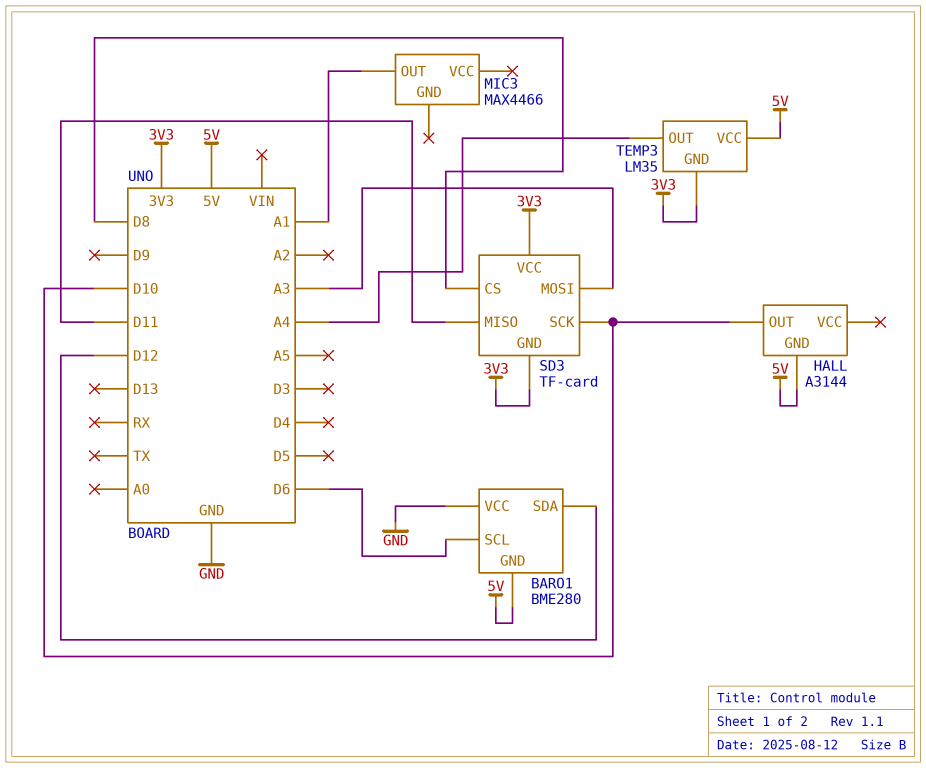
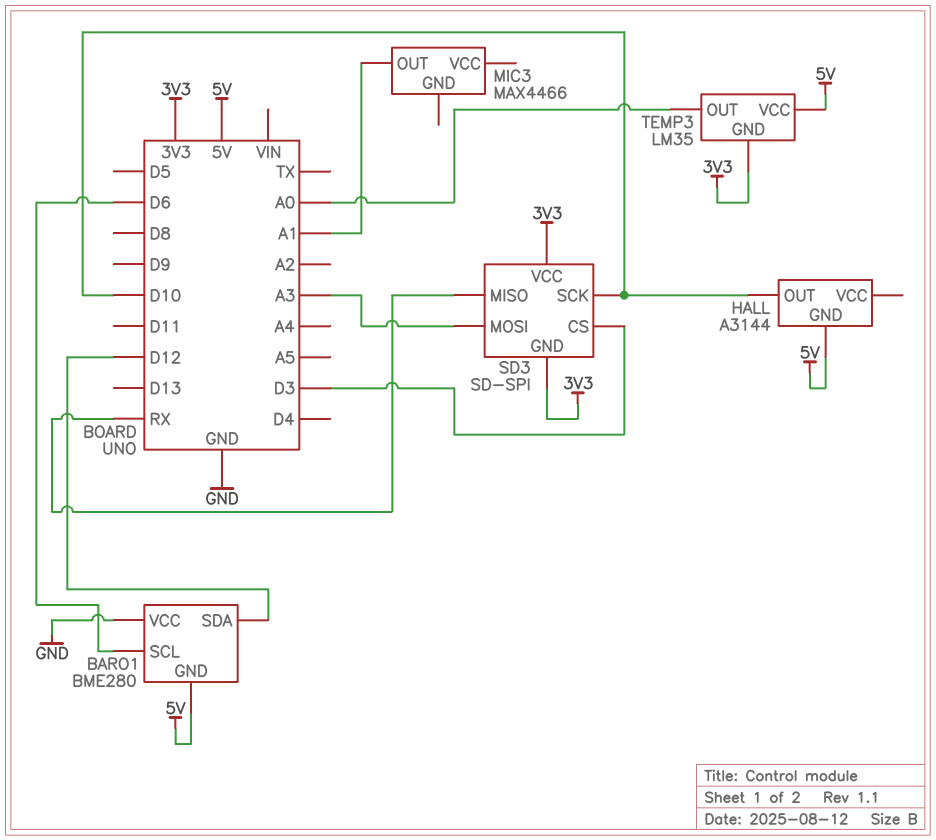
SD3: TF-card -> SD-SPI
SD3 pin CS: D8 -> D3
SD3 pin MISO: D11 -> RX
TEMP3 pin OUT: A4 -> A0

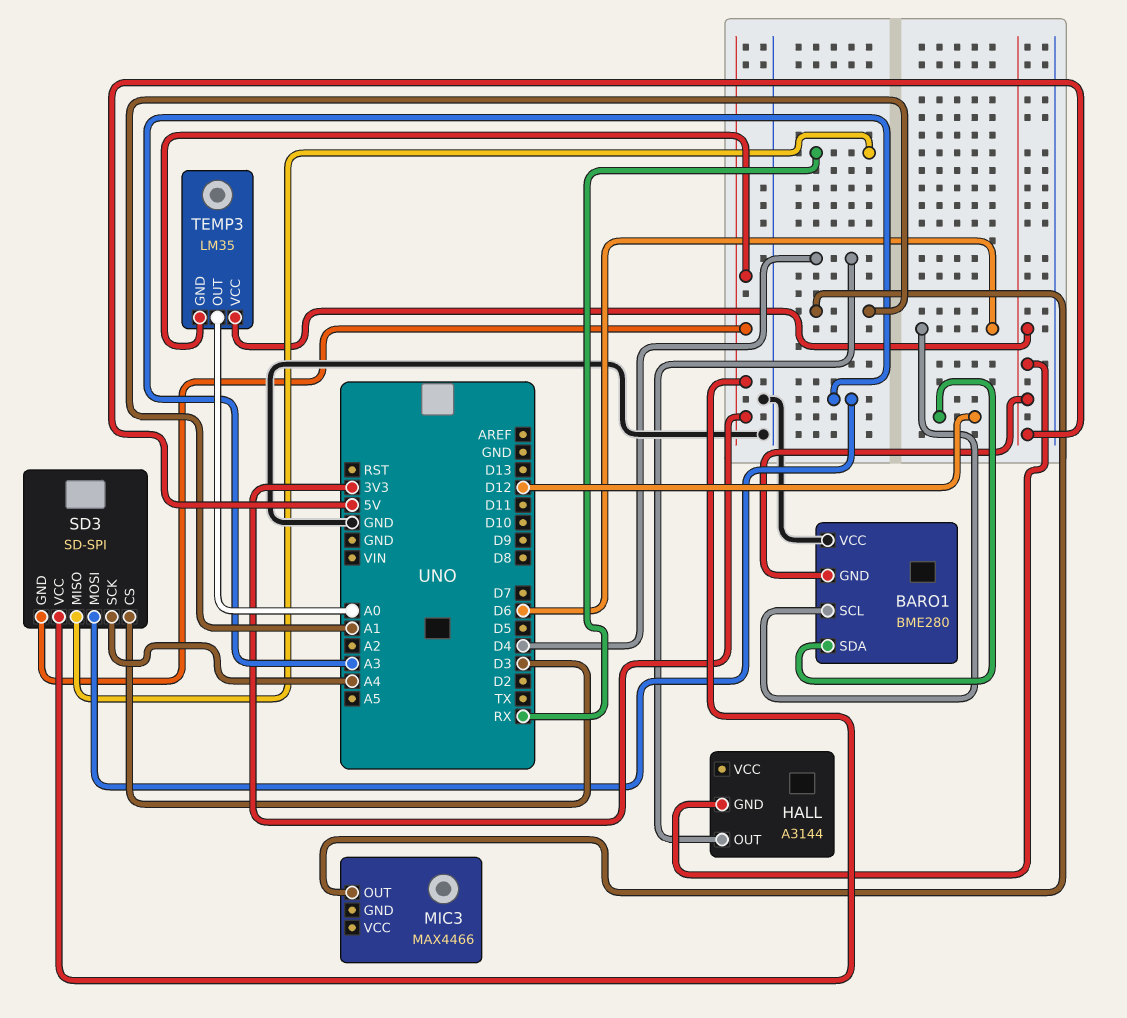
HALL pin OUT: D10 -> D4
SD3 pin SCK: D10 -> A4

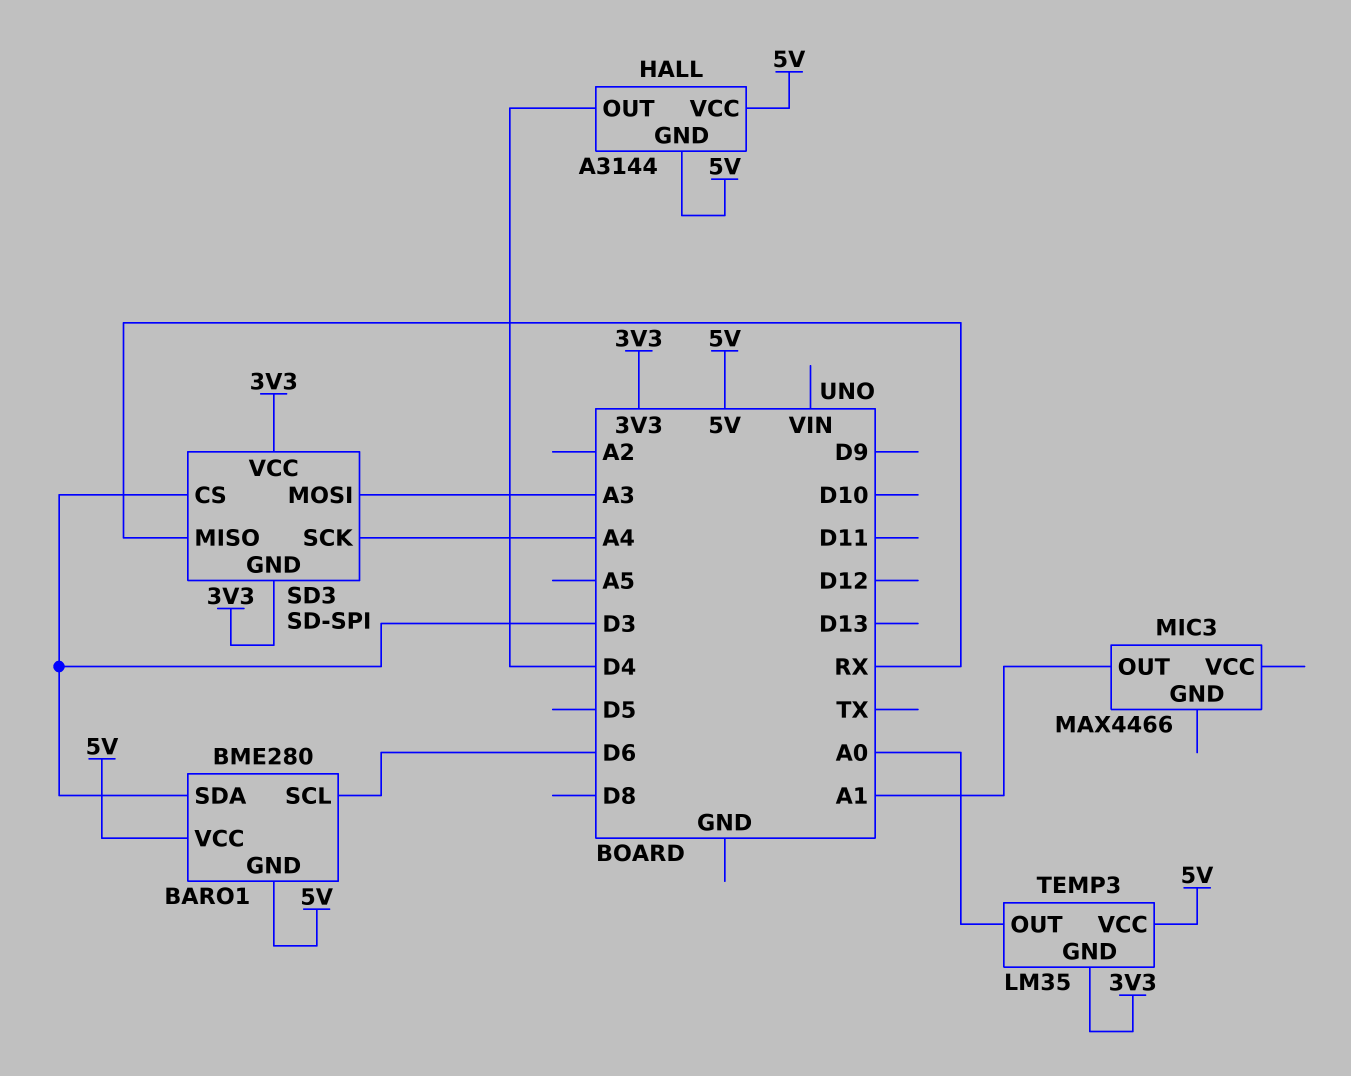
BARO1 pin SDA: D12 -> D3
BARO1 pin VCC: GND -> 5V
HALL pin VCC: none -> 5V

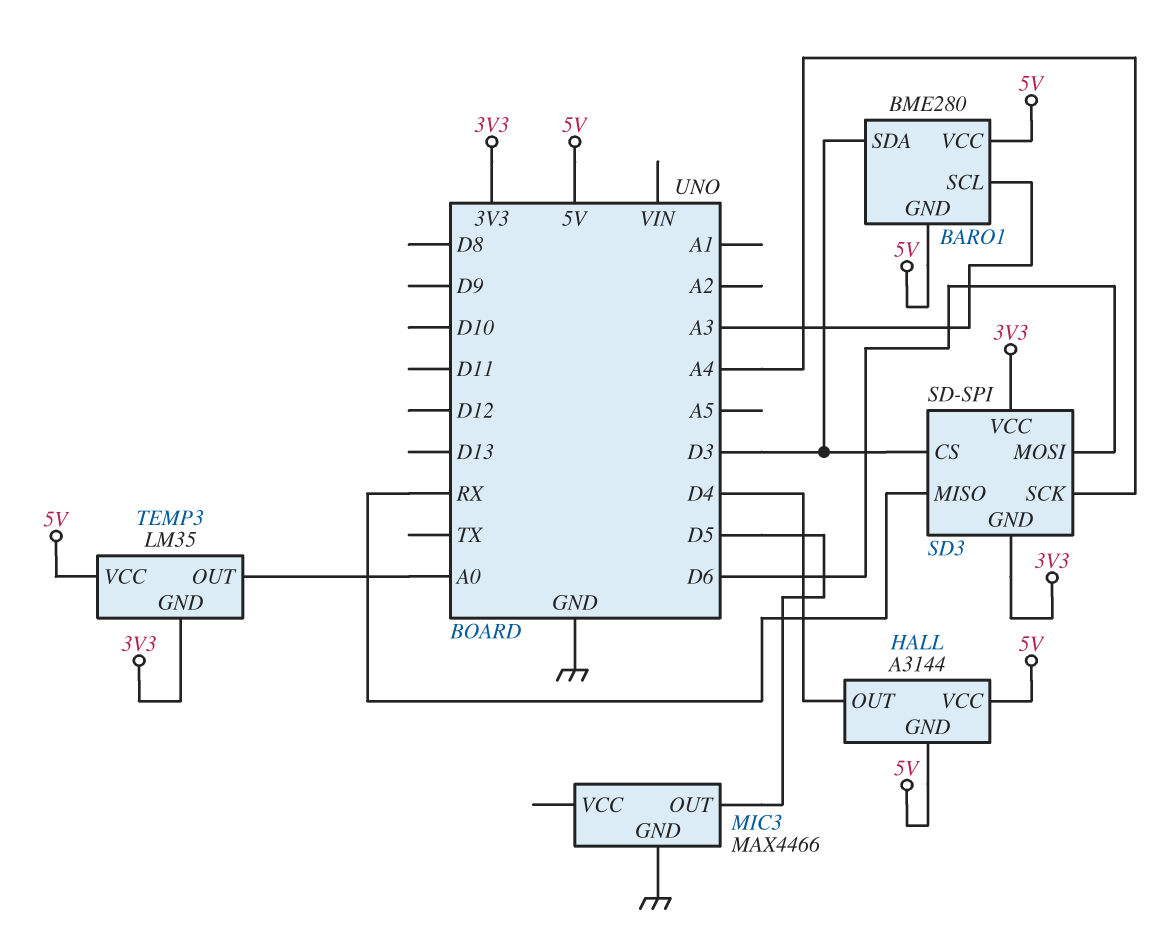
BARO1 pin SCL: D6 -> A3
MIC3 pin GND: none -> GND
MIC3 pin OUT: A1 -> D5
SD3 pin MOSI: A3 -> D6

